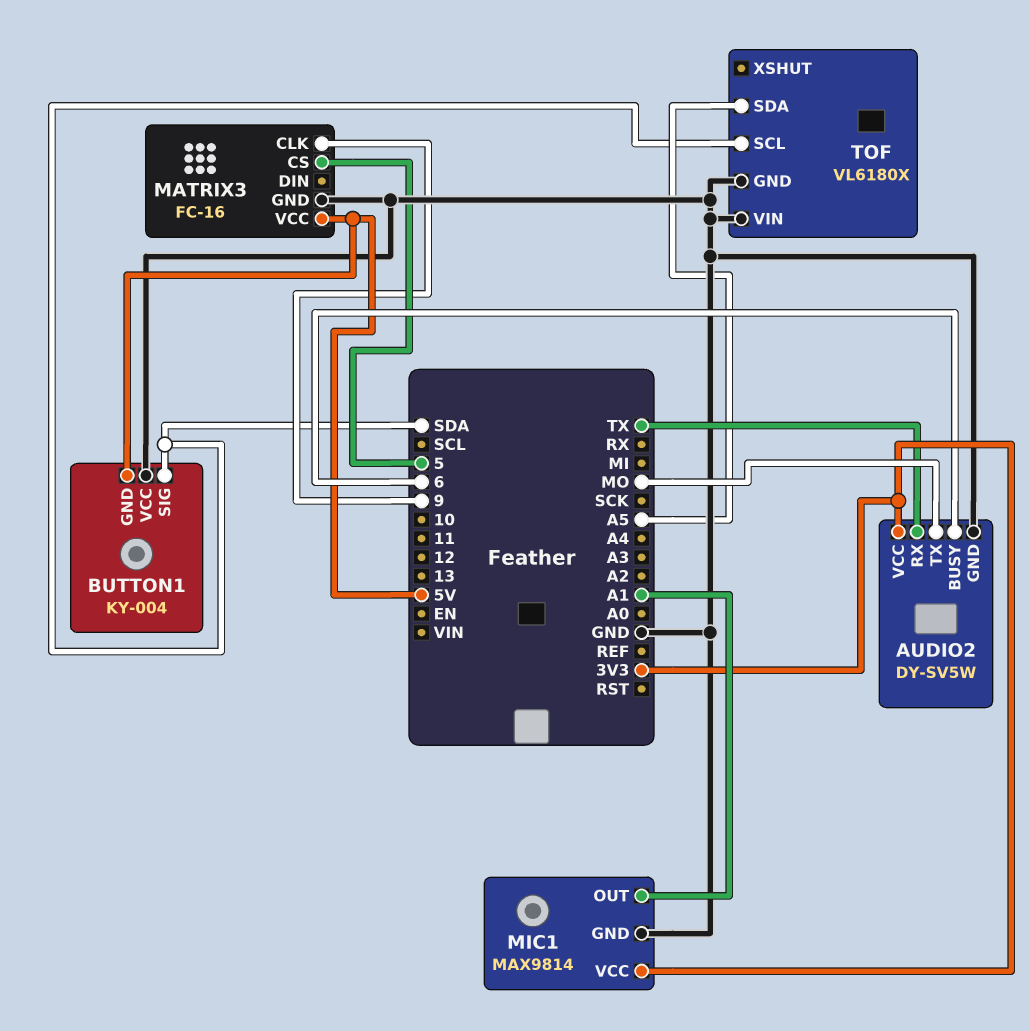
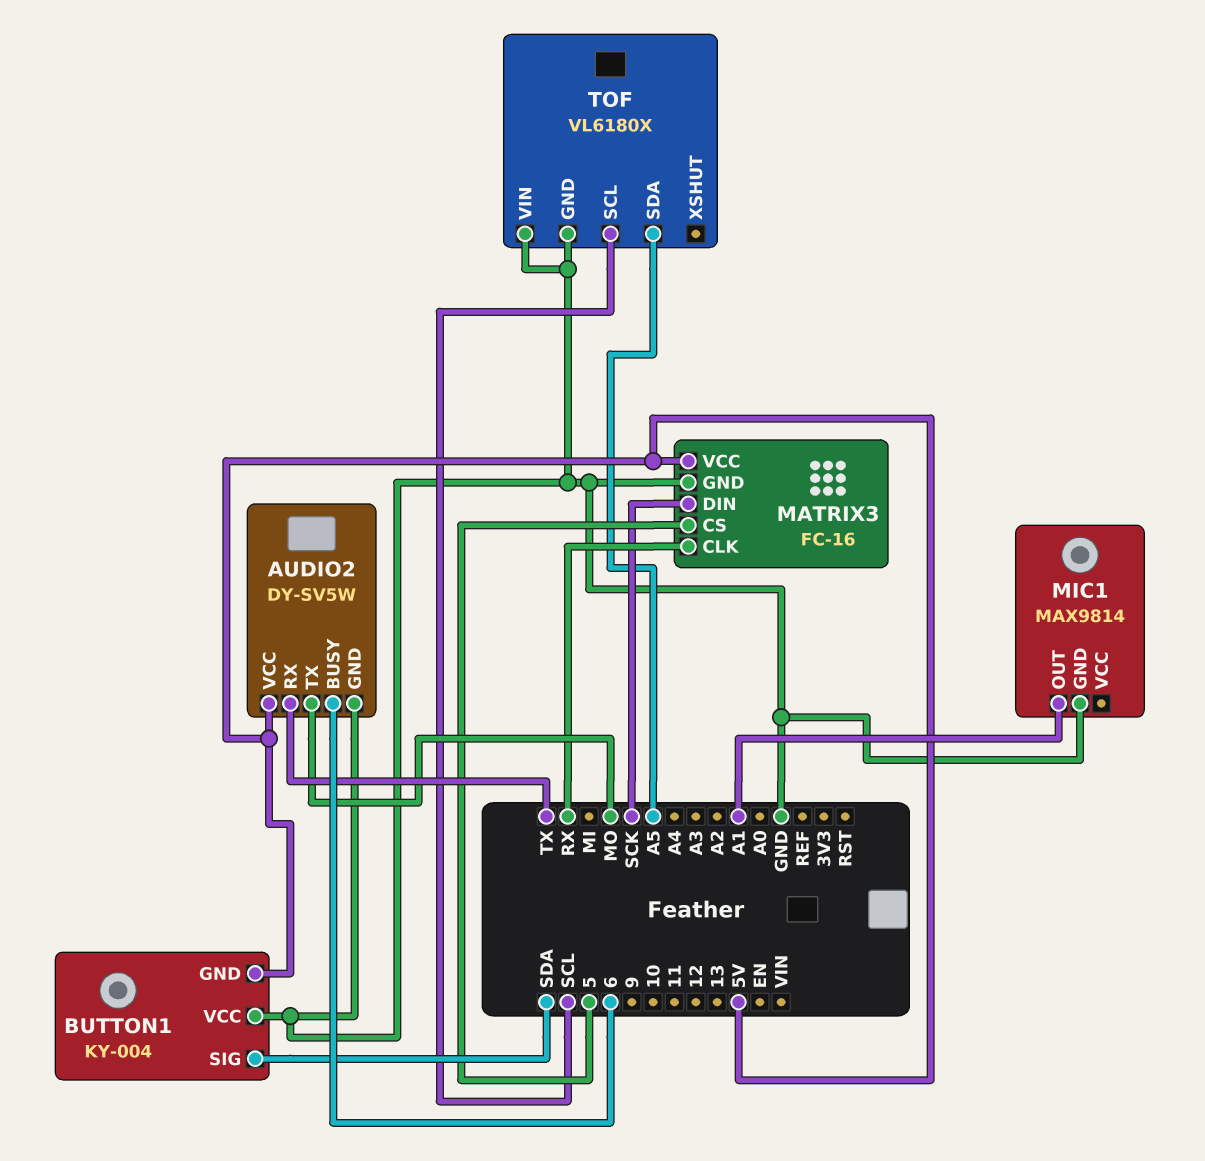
AUDIO2 pin VCC: 3V3 -> 5V
MATRIX3 pin CLK: 9 -> RX
MATRIX3 pin DIN: none -> SCK
MIC1 pin VCC: 3V3 -> none
TOF pin SCL: SDA -> SCL

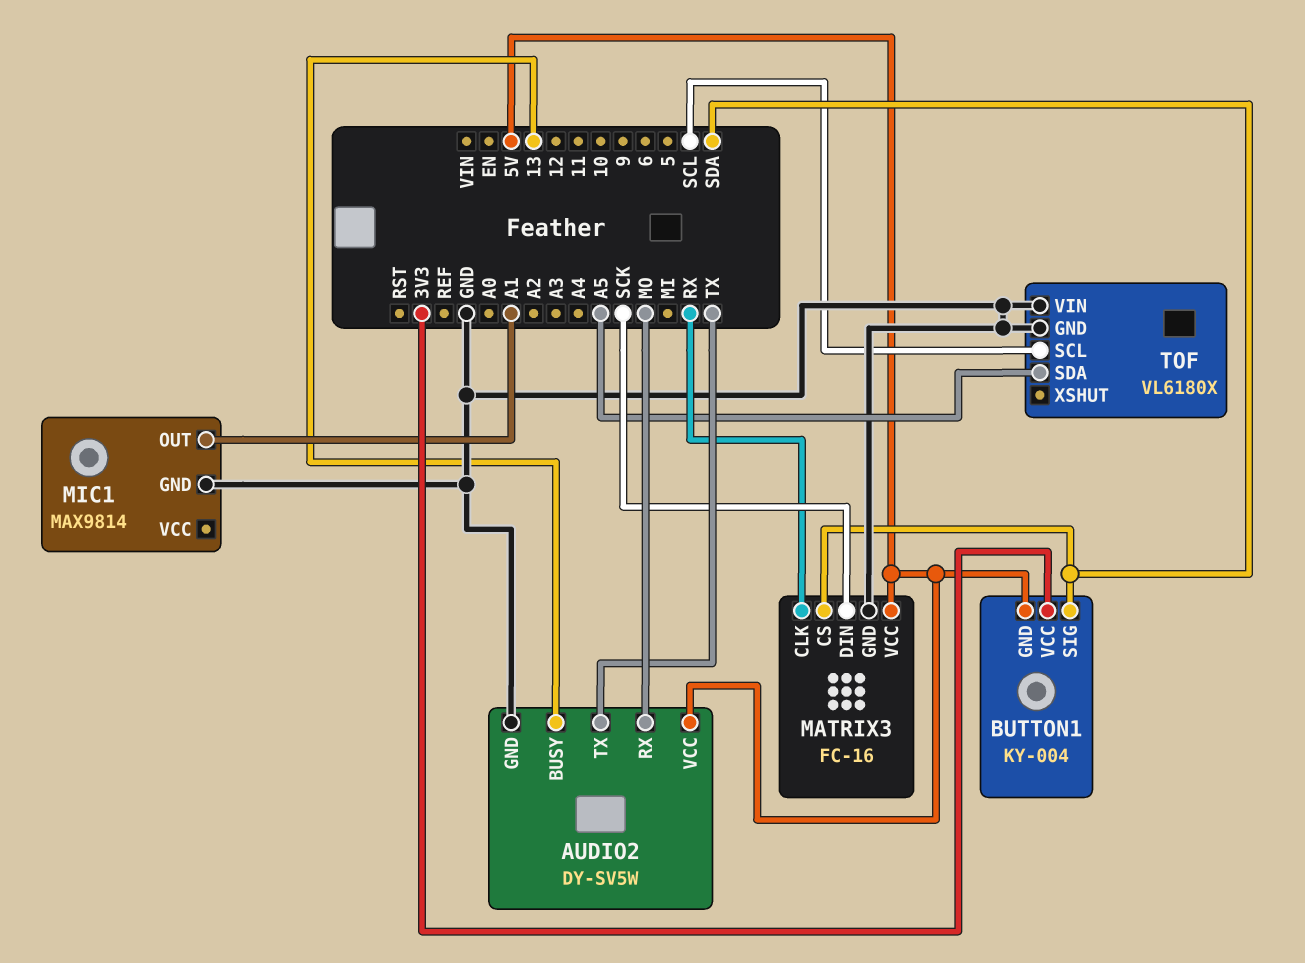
AUDIO2 pin BUSY: 6 -> 13
AUDIO2 pin RX: TX -> MO
AUDIO2 pin TX: MO -> TX
BUTTON1 pin VCC: GND -> 3V3
MATRIX3 pin CS: 5 -> SDA

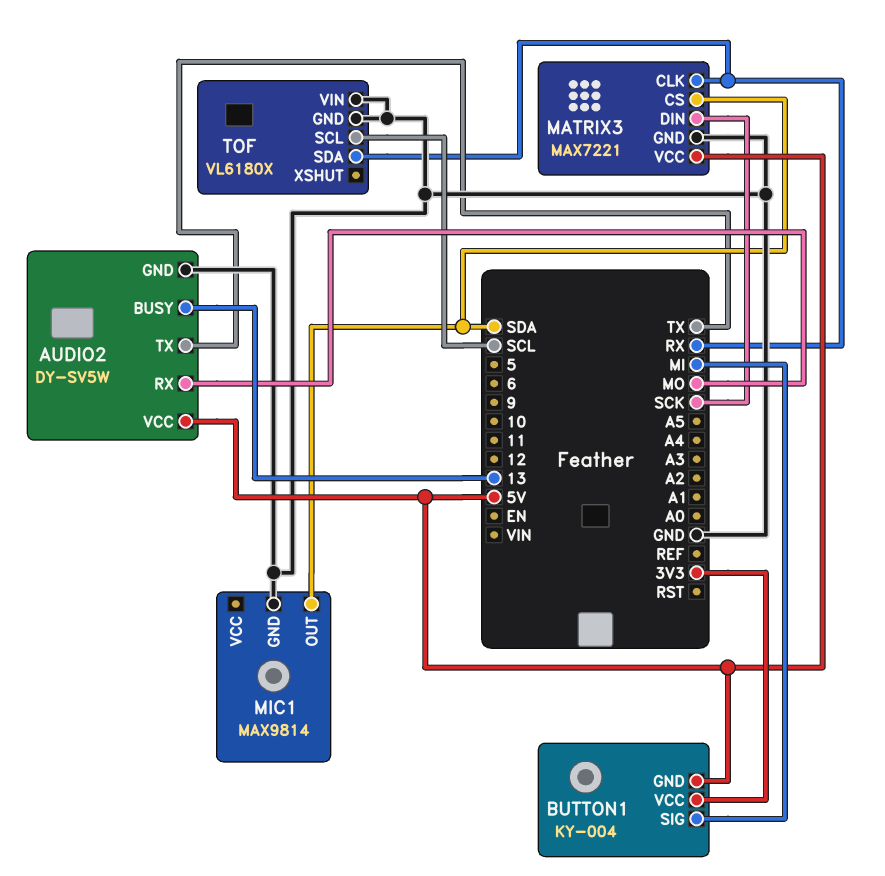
BUTTON1 pin SIG: SDA -> MI
MATRIX3: FC-16 -> MAX7221
MIC1 pin OUT: A1 -> SDA
TOF pin SDA: A5 -> RX

